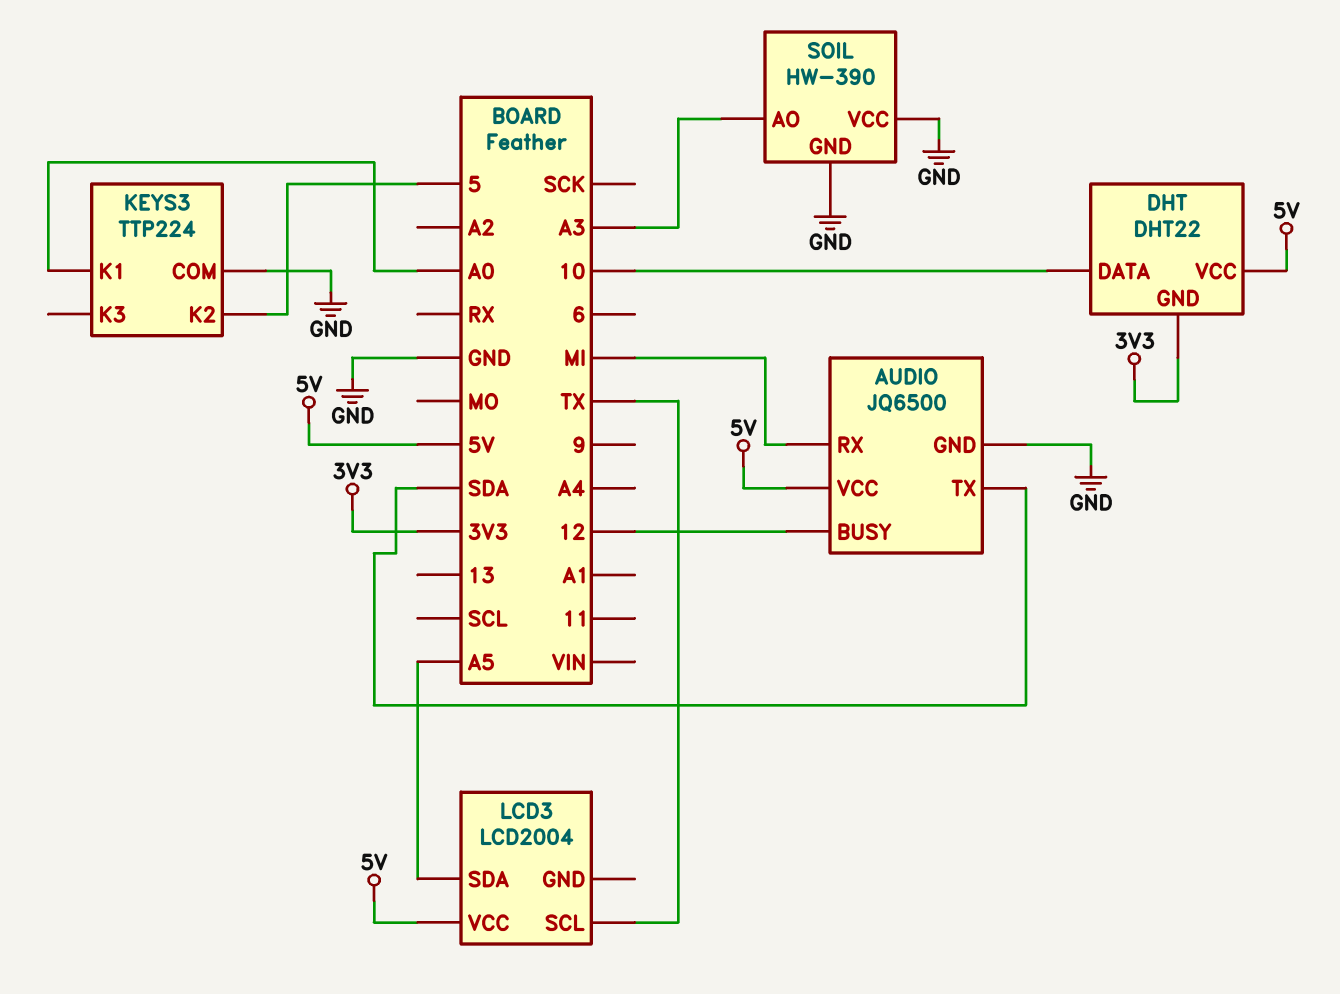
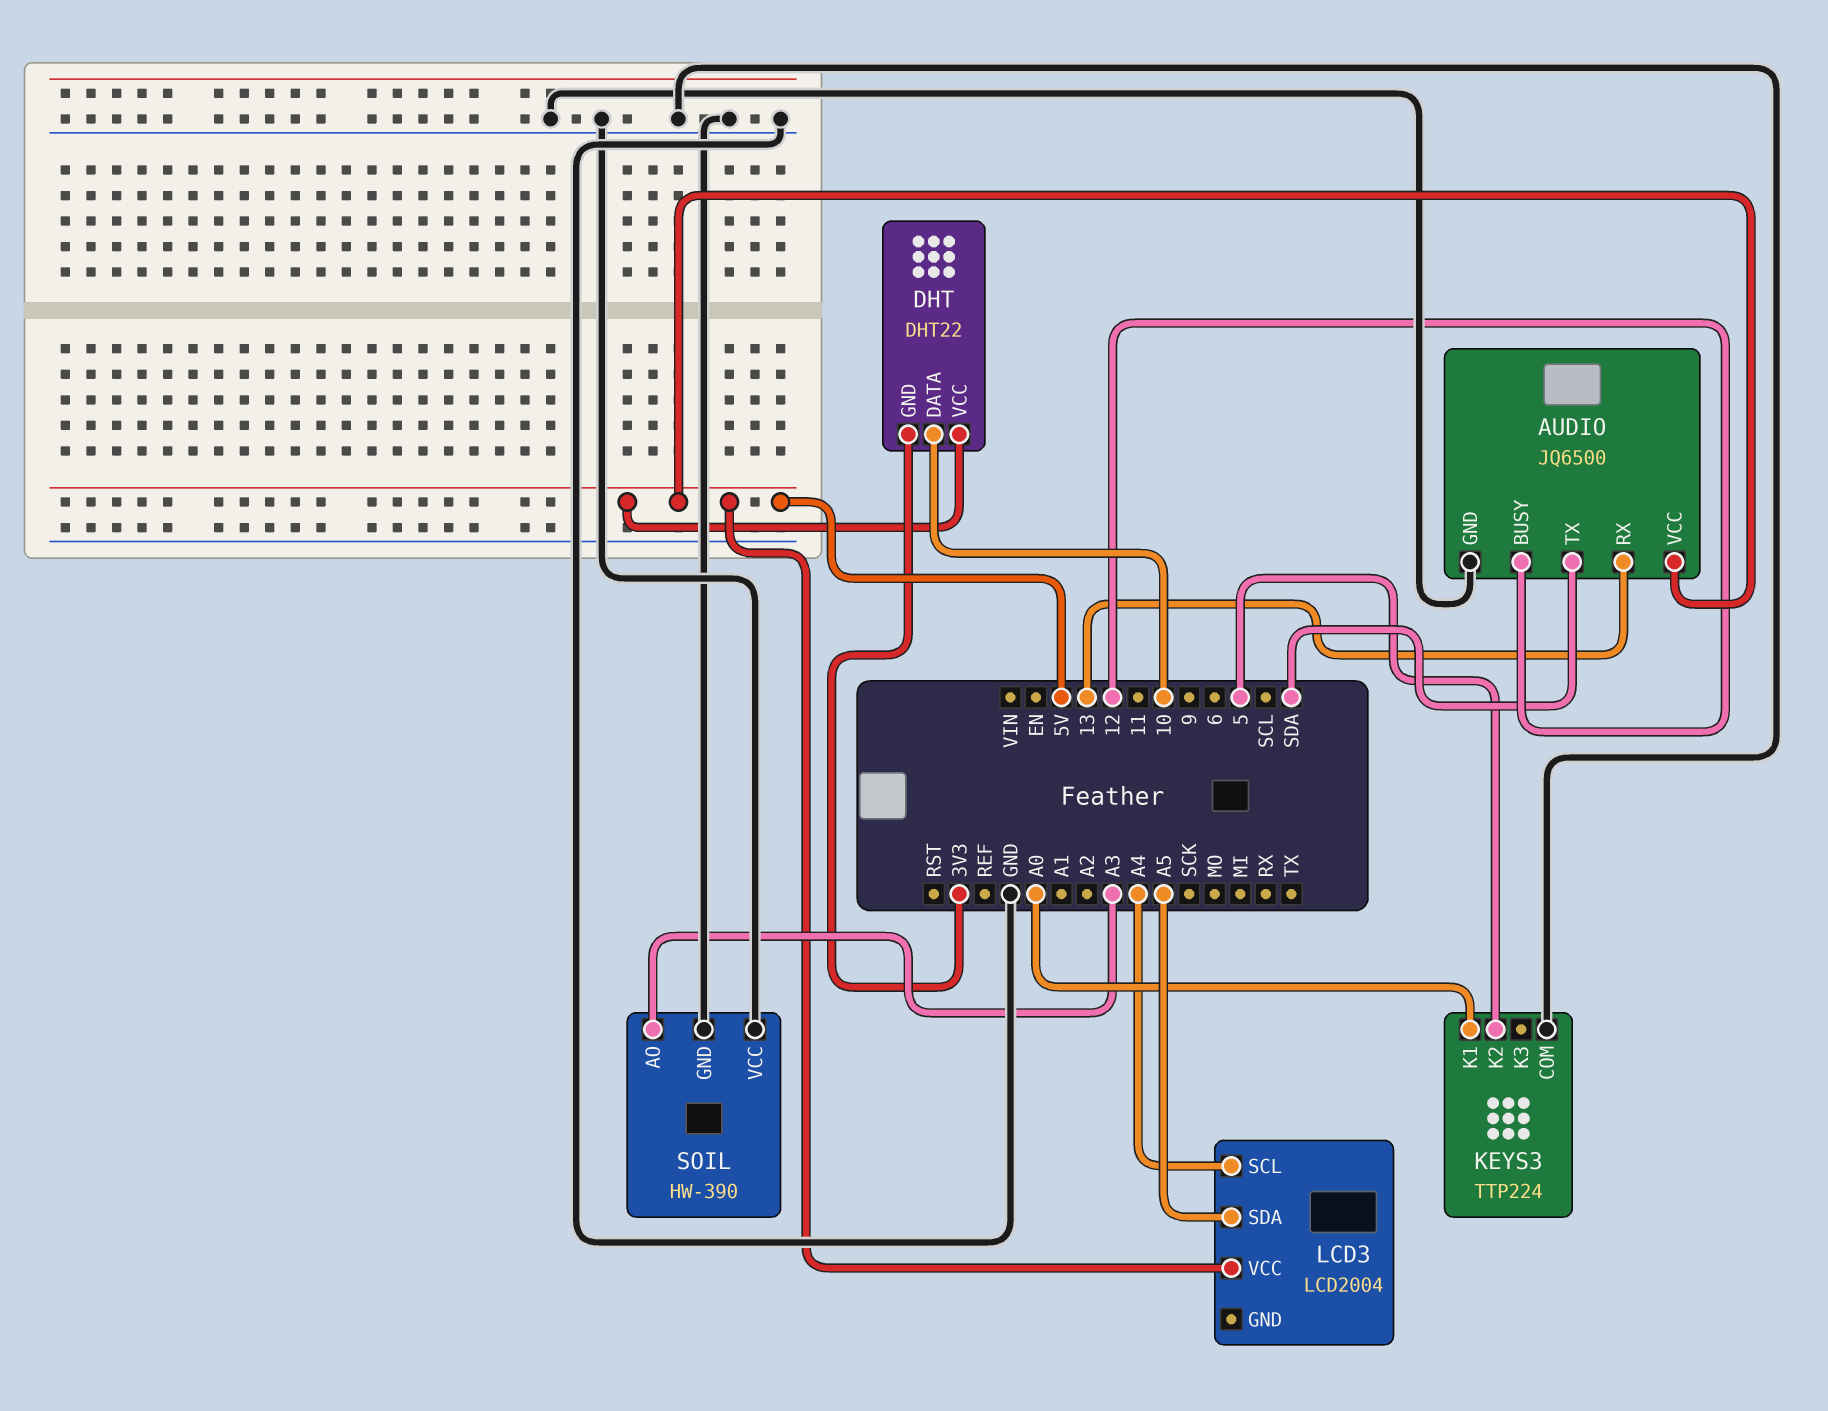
AUDIO pin RX: MI -> 13
LCD3 pin SCL: TX -> A4

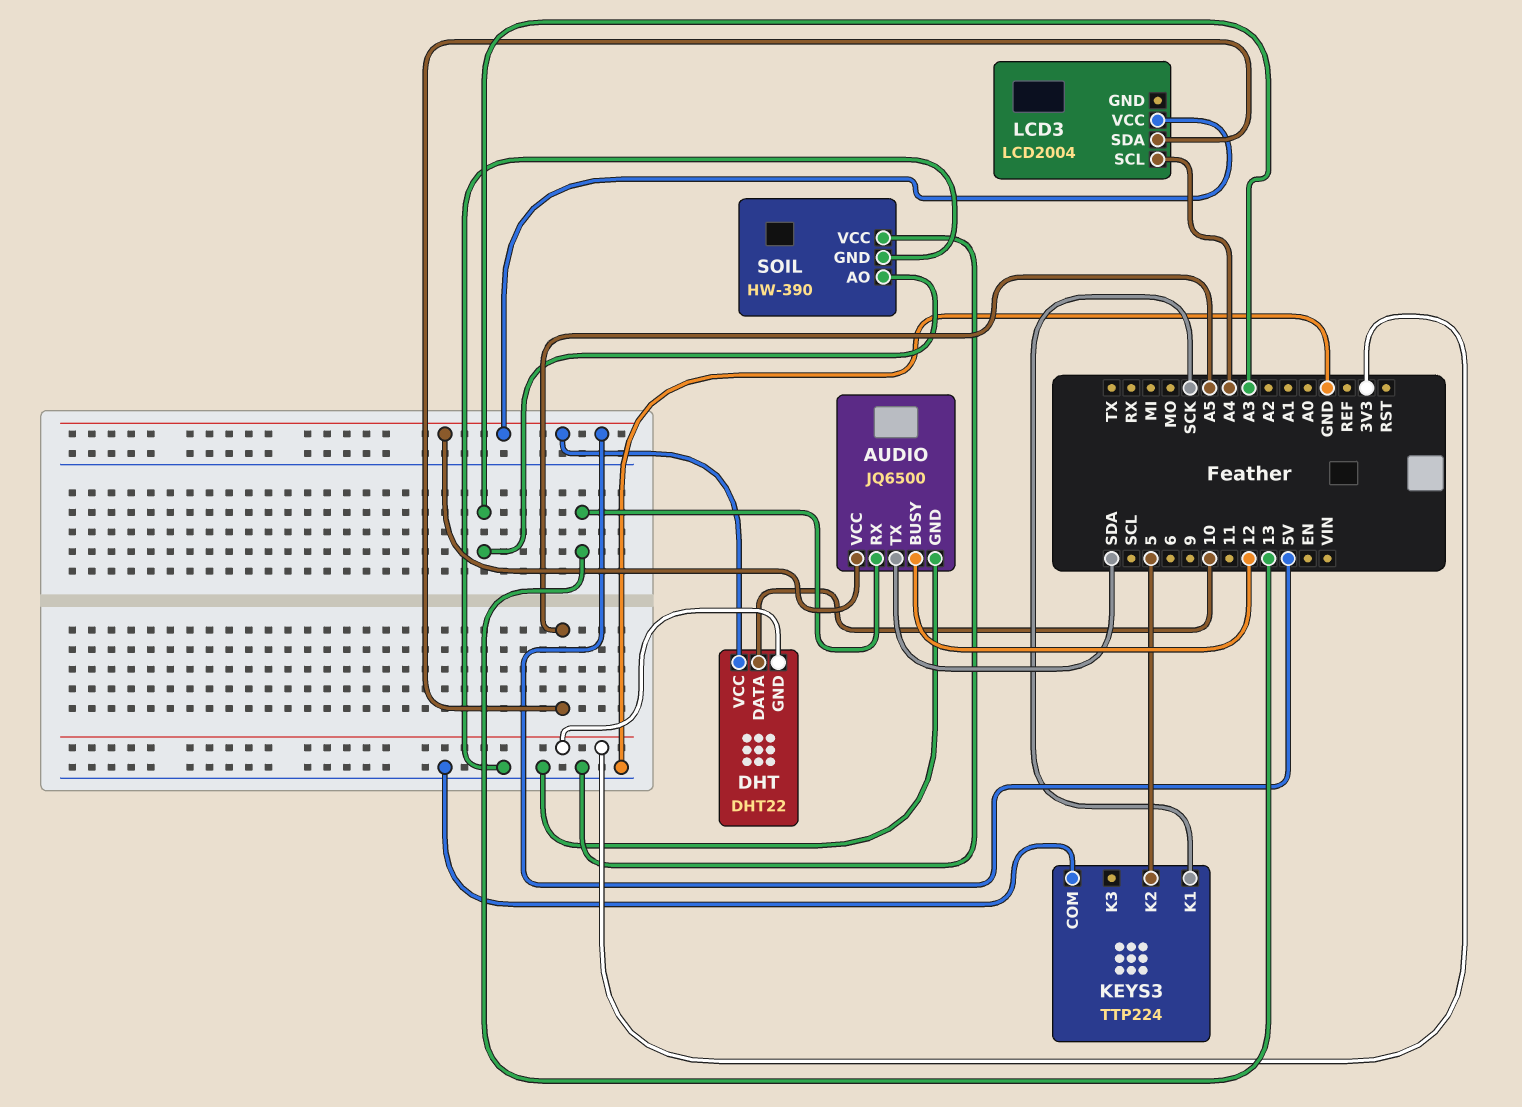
KEYS3 pin K1: A0 -> SCK

